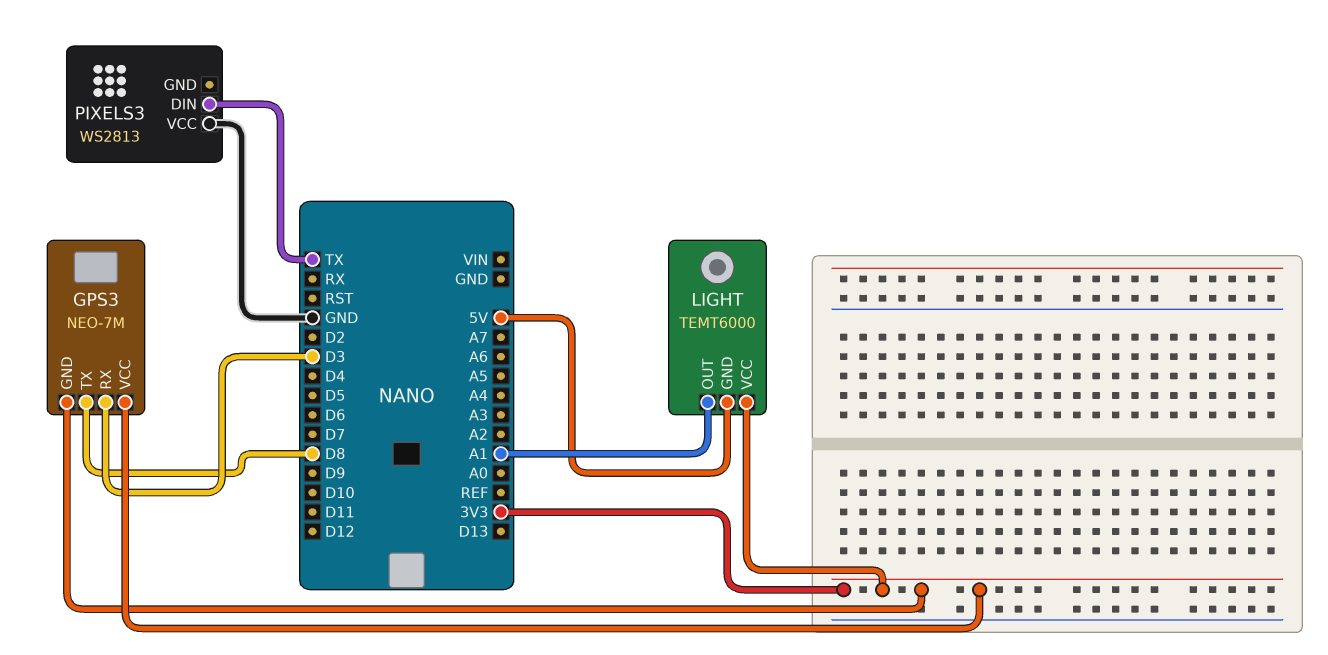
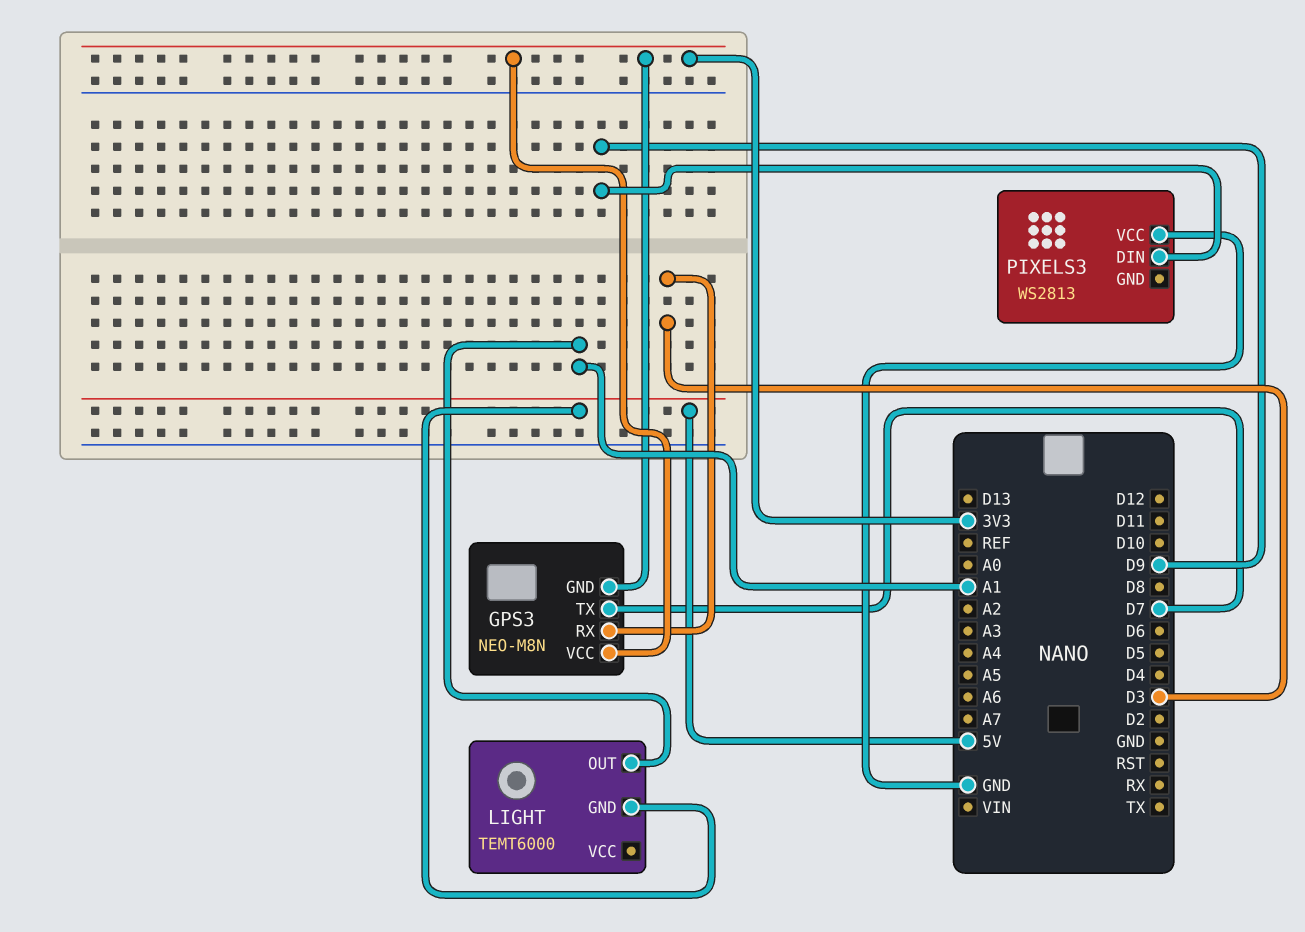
GPS3: NEO-7M -> NEO-M8N
GPS3 pin TX: D8 -> D7
LIGHT pin VCC: 3V3 -> none
PIXELS3 pin DIN: TX -> D9

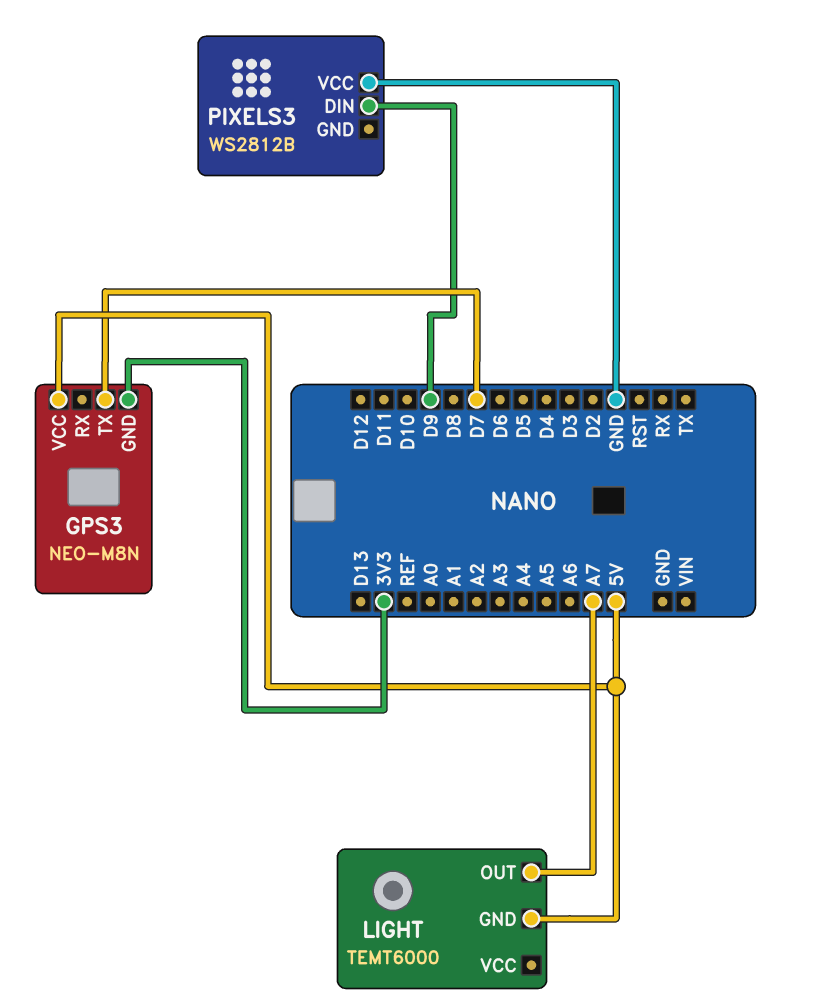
GPS3 pin RX: D3 -> none
GPS3 pin VCC: 3V3 -> 5V
LIGHT pin OUT: A1 -> A7
PIXELS3: WS2813 -> WS2812B

